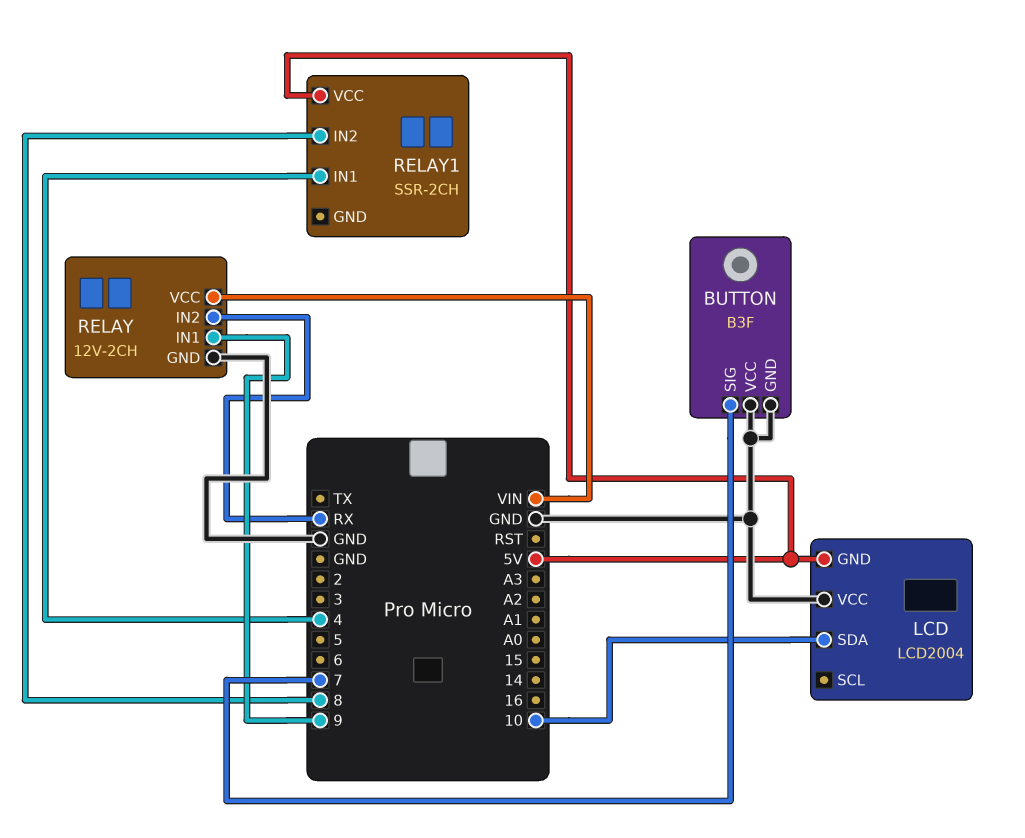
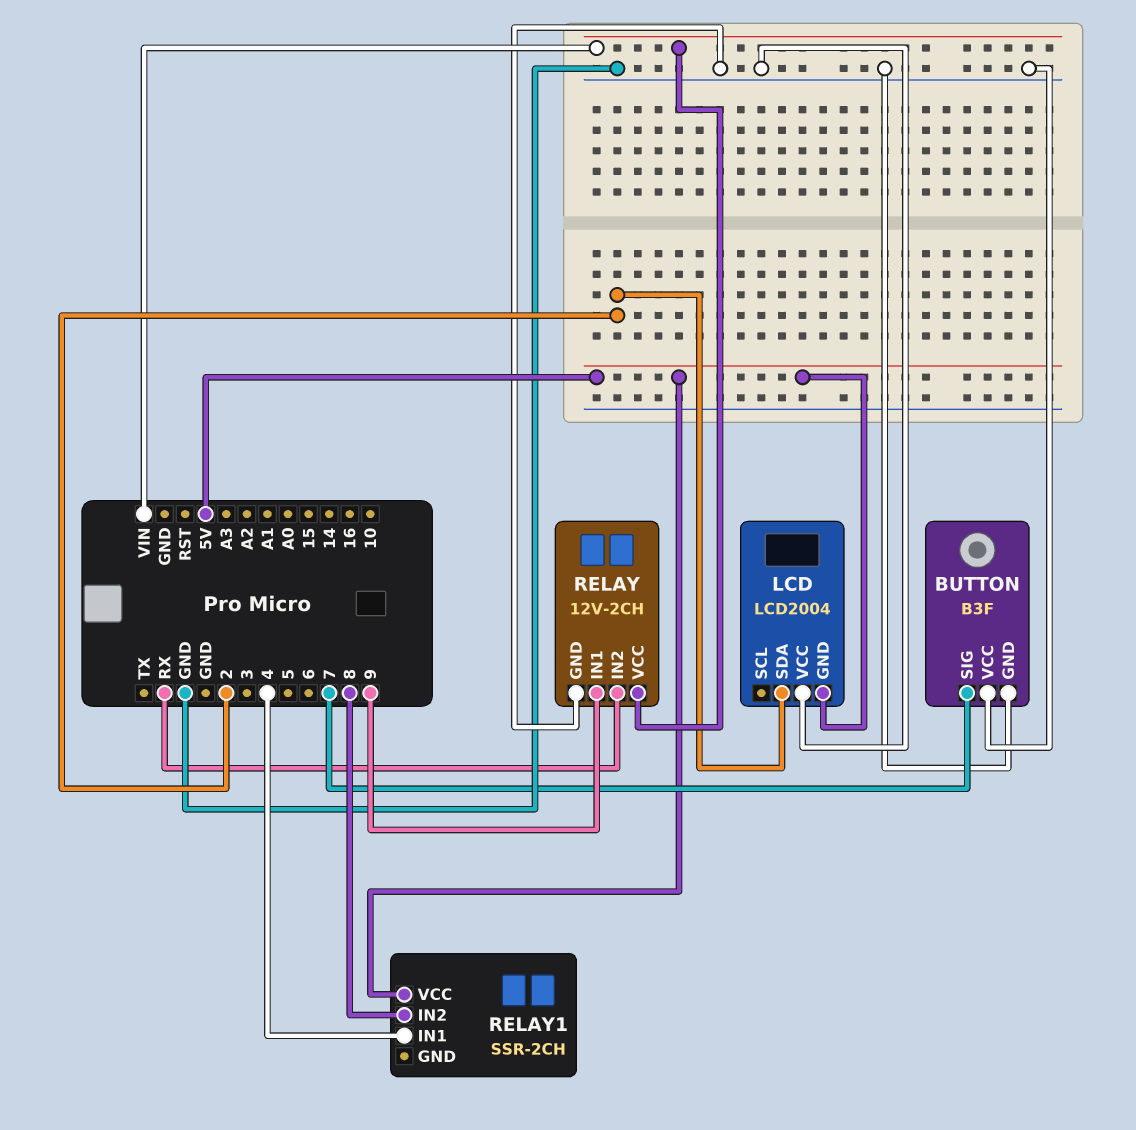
LCD pin SDA: 10 -> 2

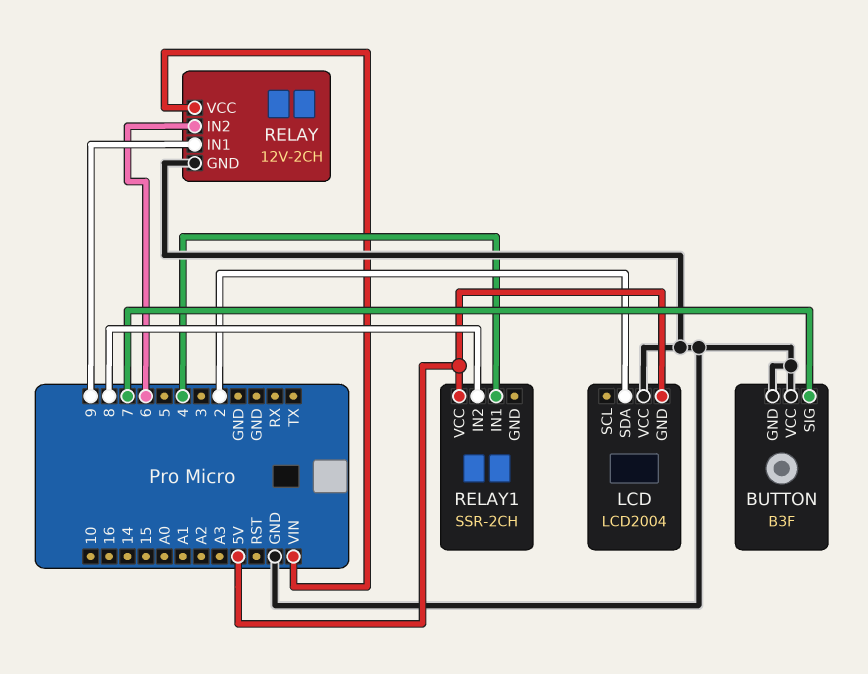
RELAY pin IN2: RX -> 6

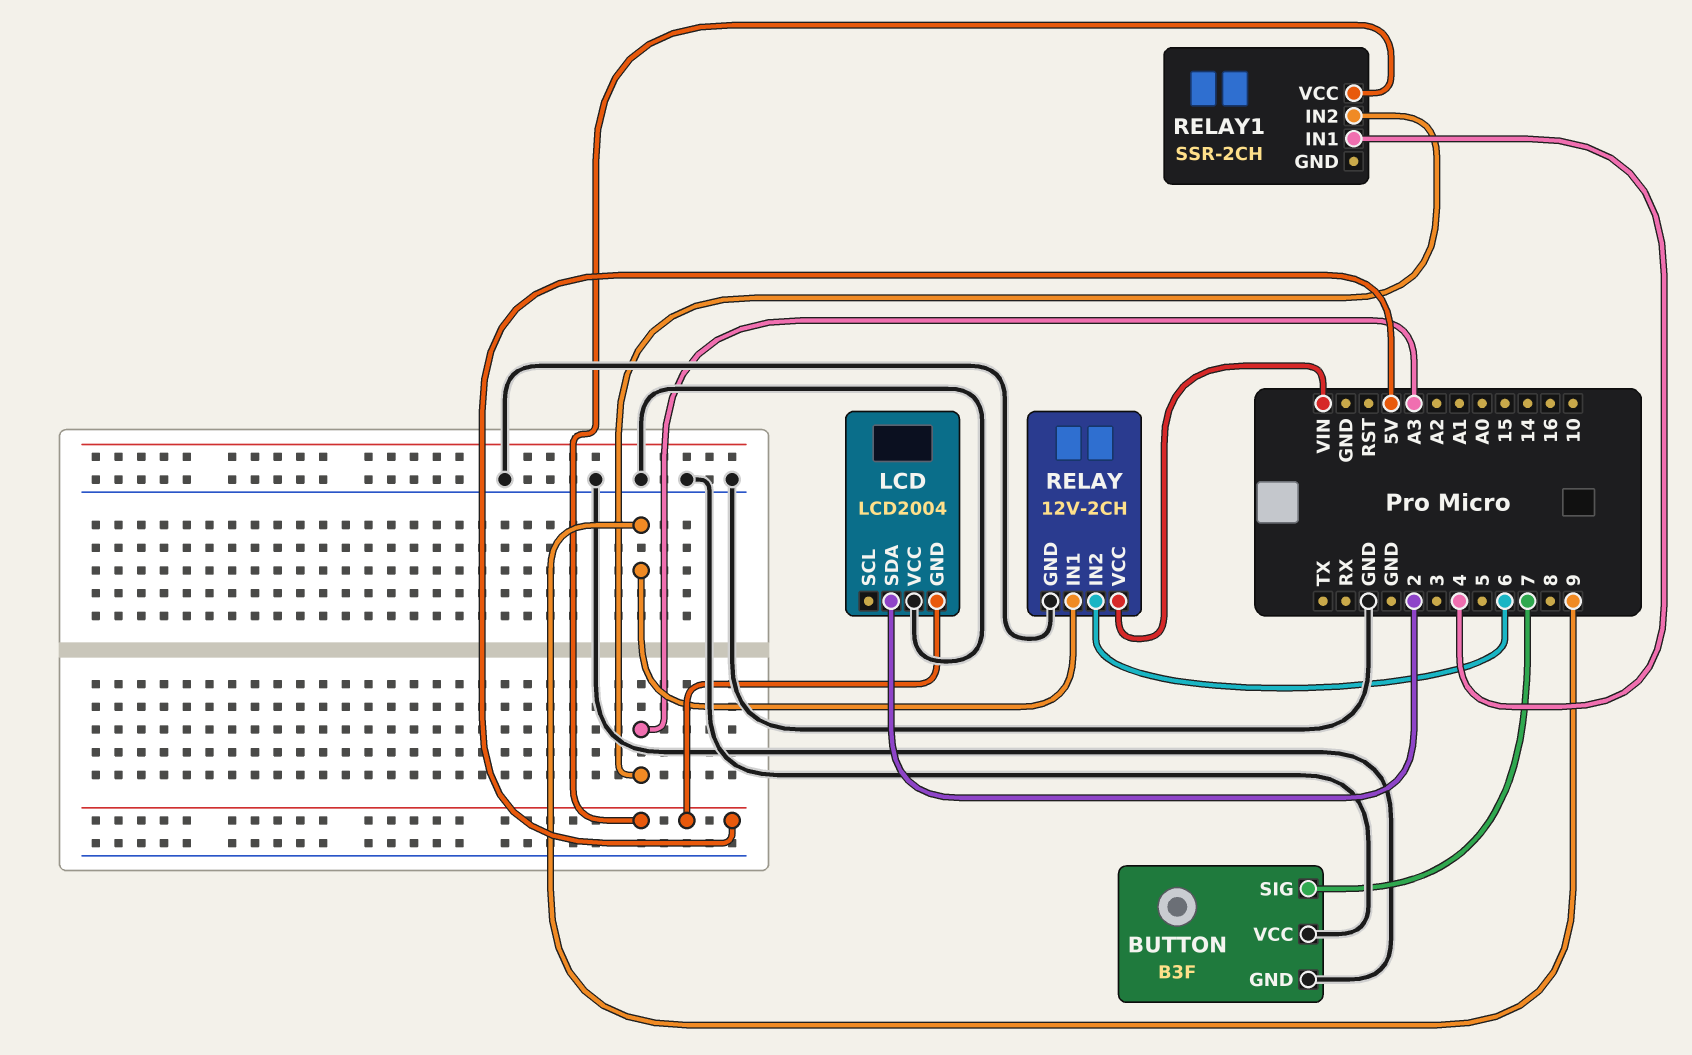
RELAY1 pin IN2: 8 -> A3

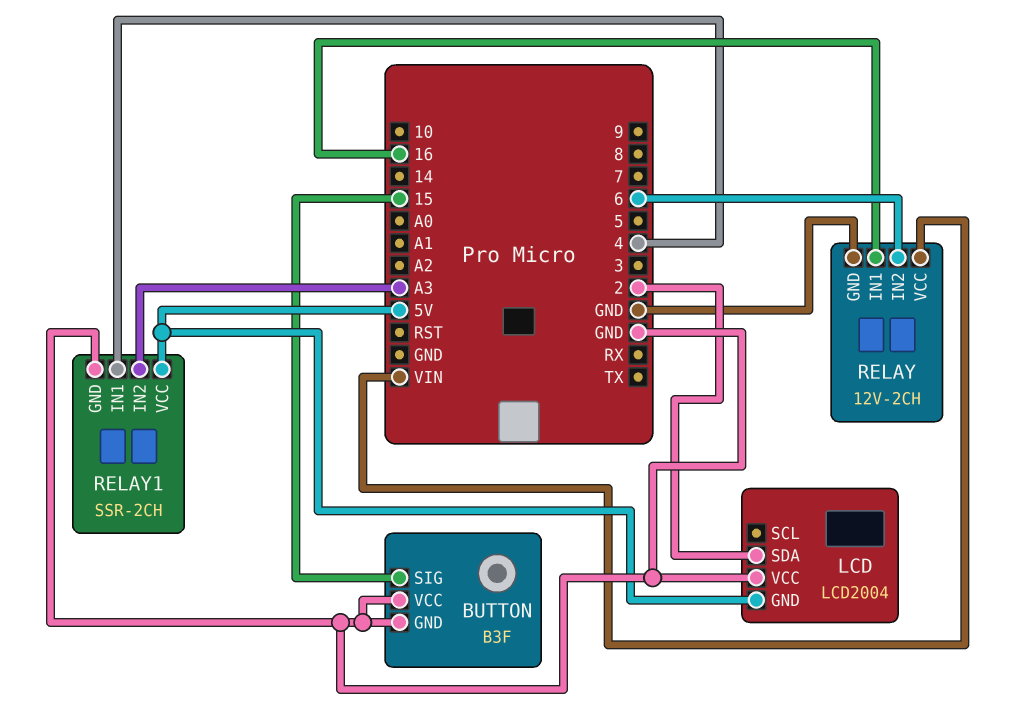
BUTTON pin SIG: 7 -> 15
RELAY pin IN1: 9 -> 16
RELAY1 pin GND: none -> GND

